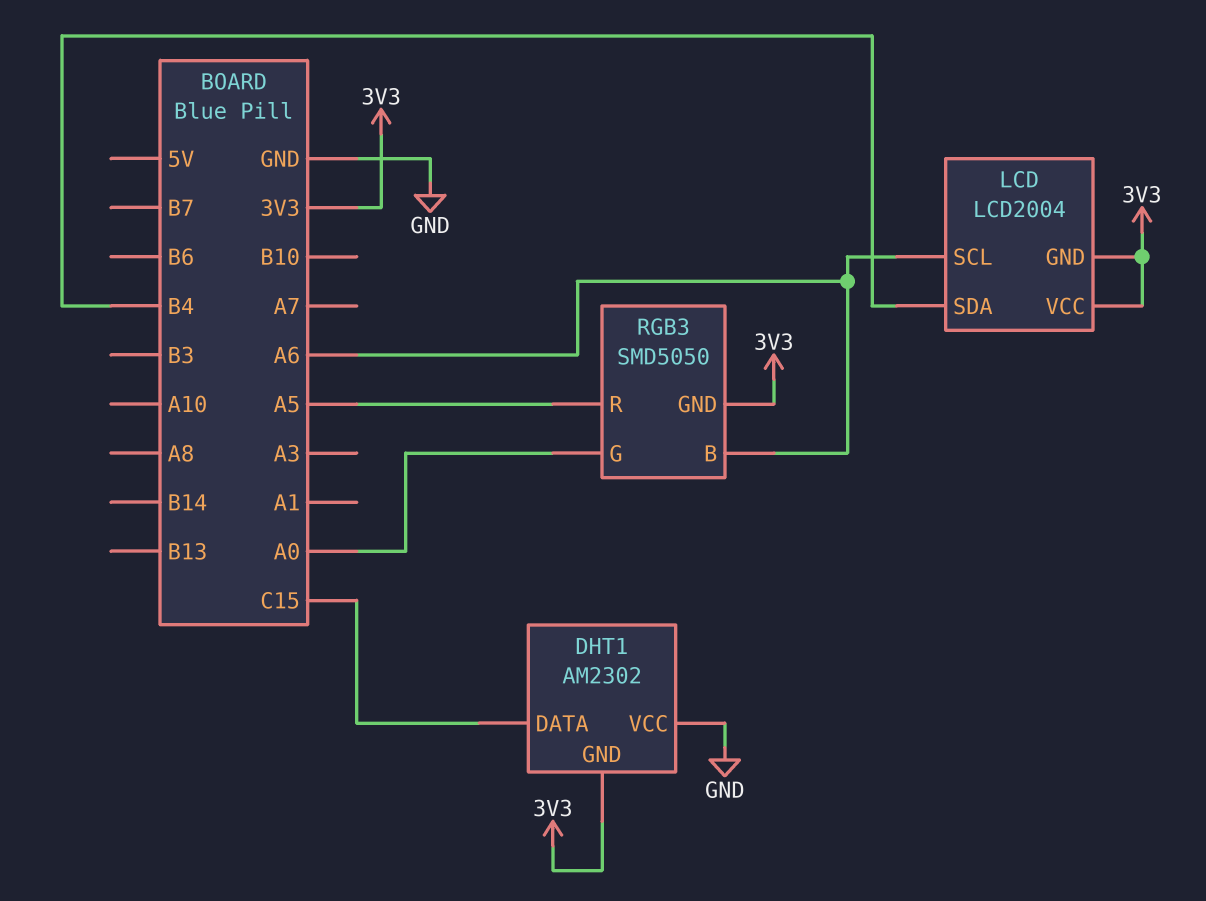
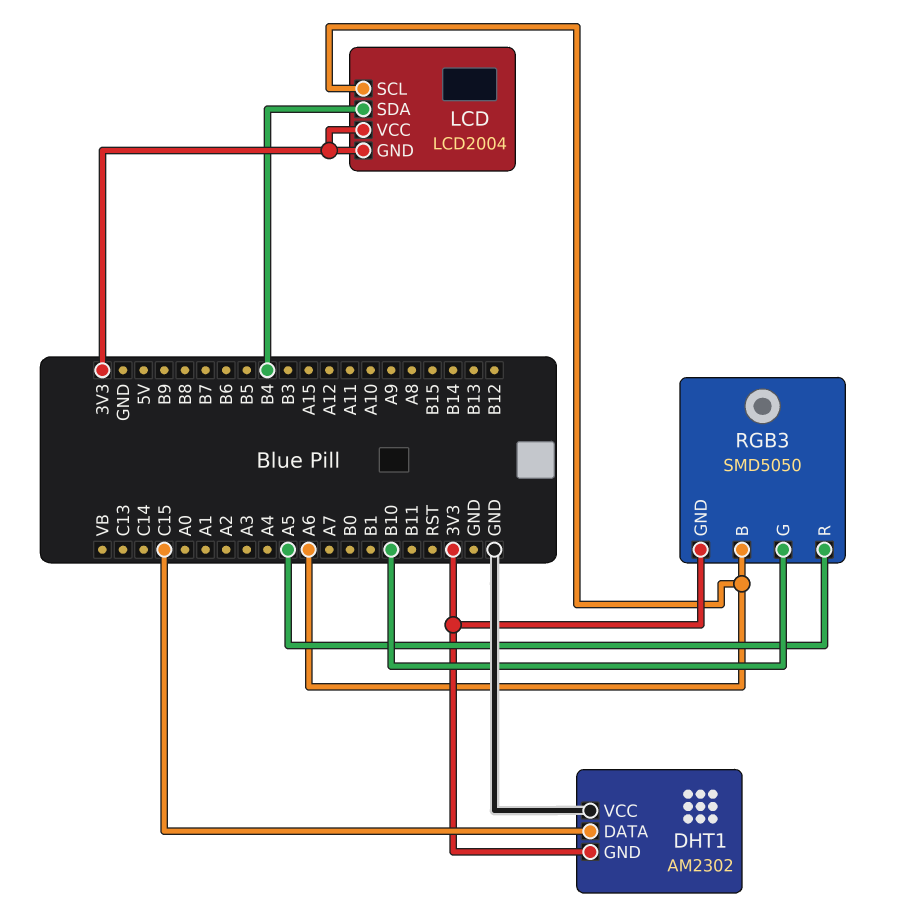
RGB3 pin G: A0 -> B10

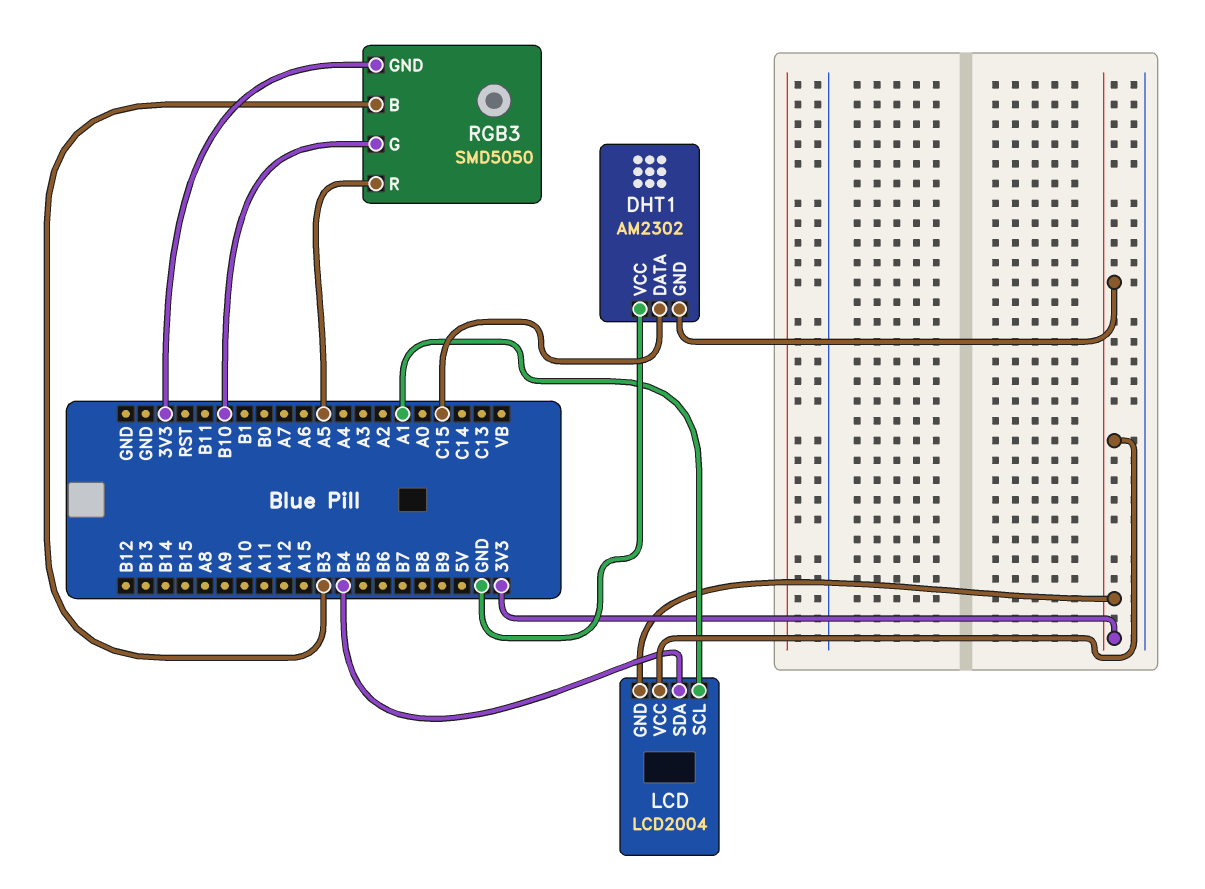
LCD pin SCL: A6 -> A1
RGB3 pin B: A6 -> B3

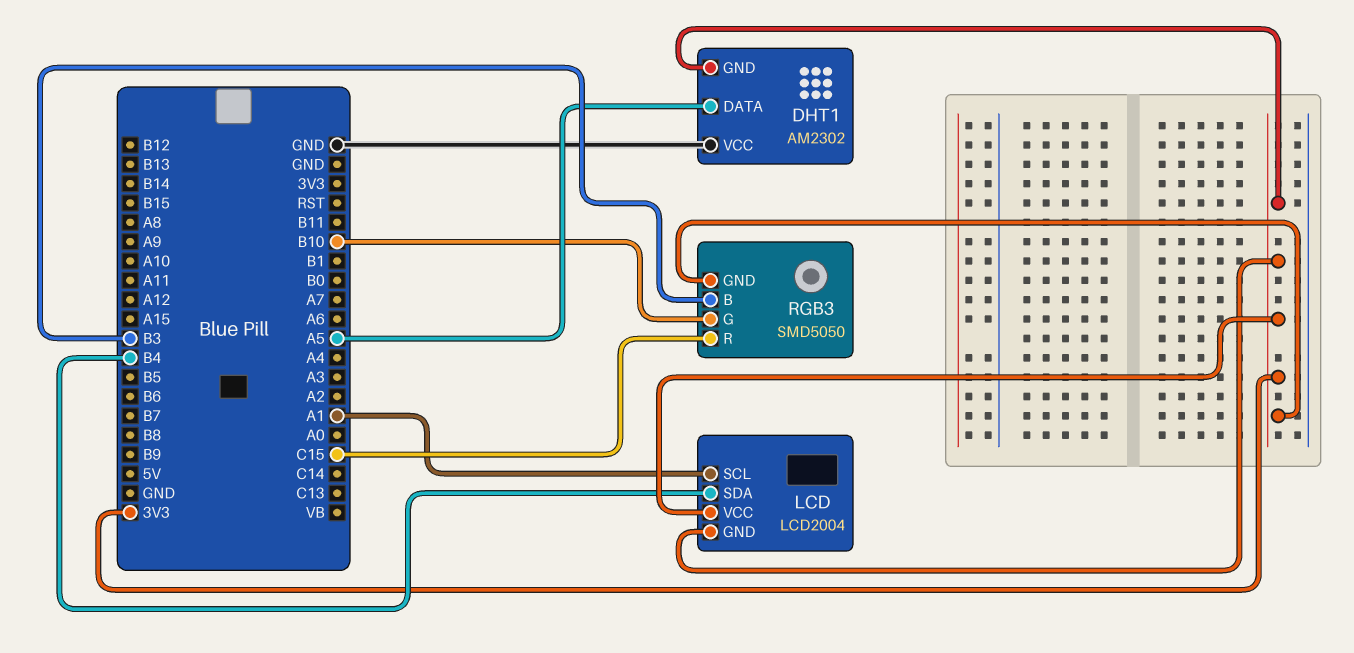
DHT1 pin DATA: C15 -> A5
RGB3 pin R: A5 -> C15

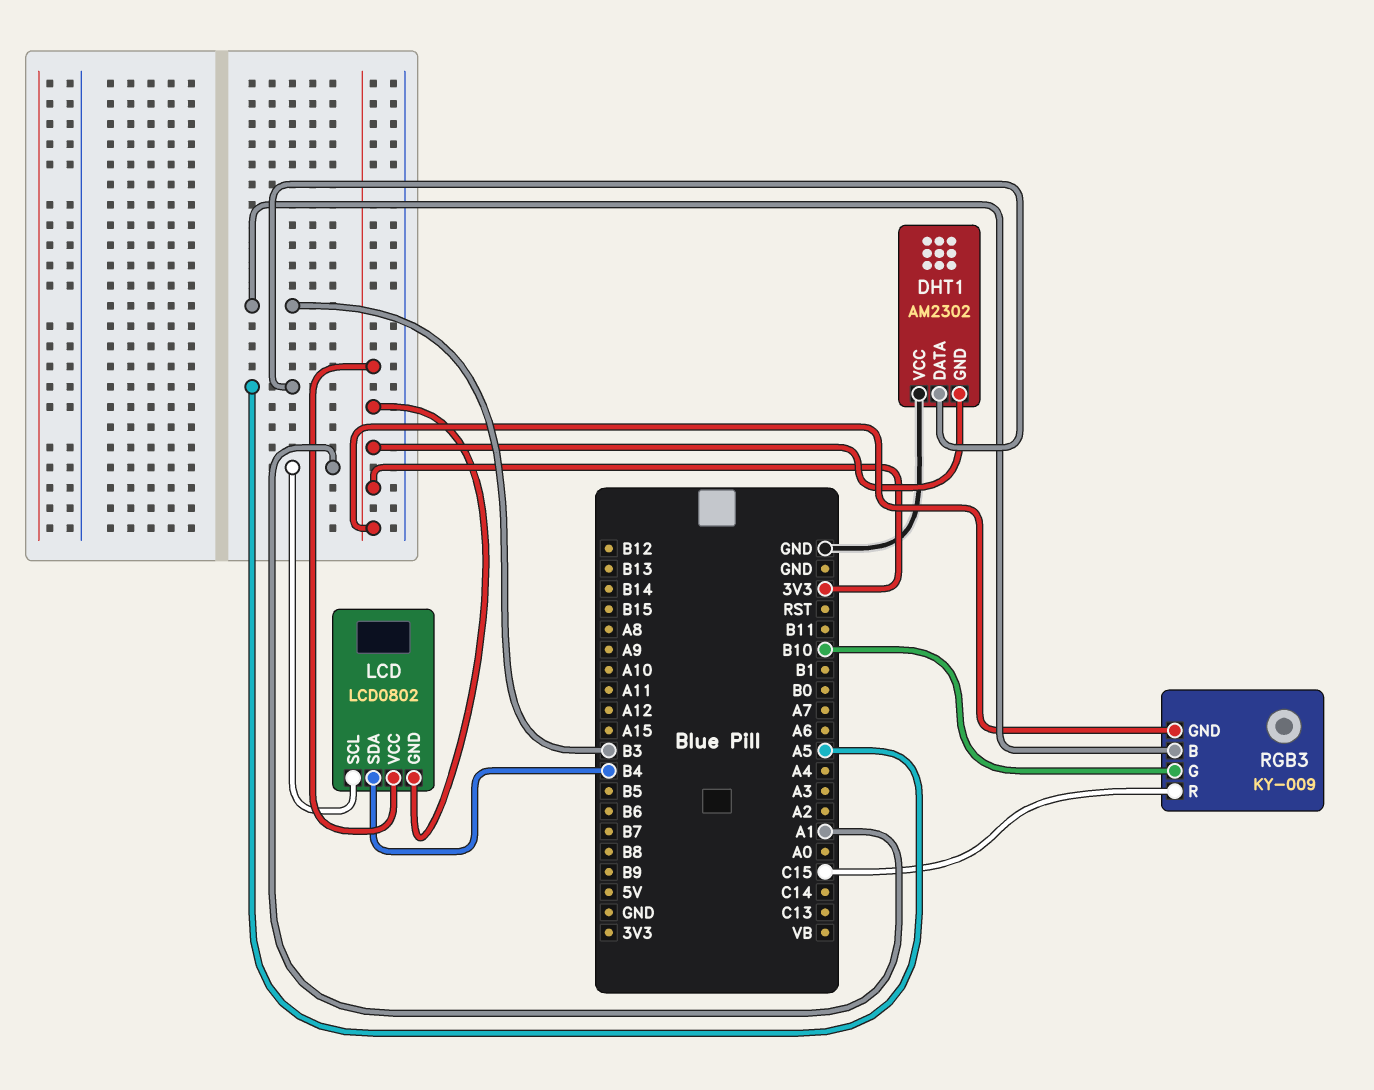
LCD: LCD2004 -> LCD0802
RGB3: SMD5050 -> KY-009

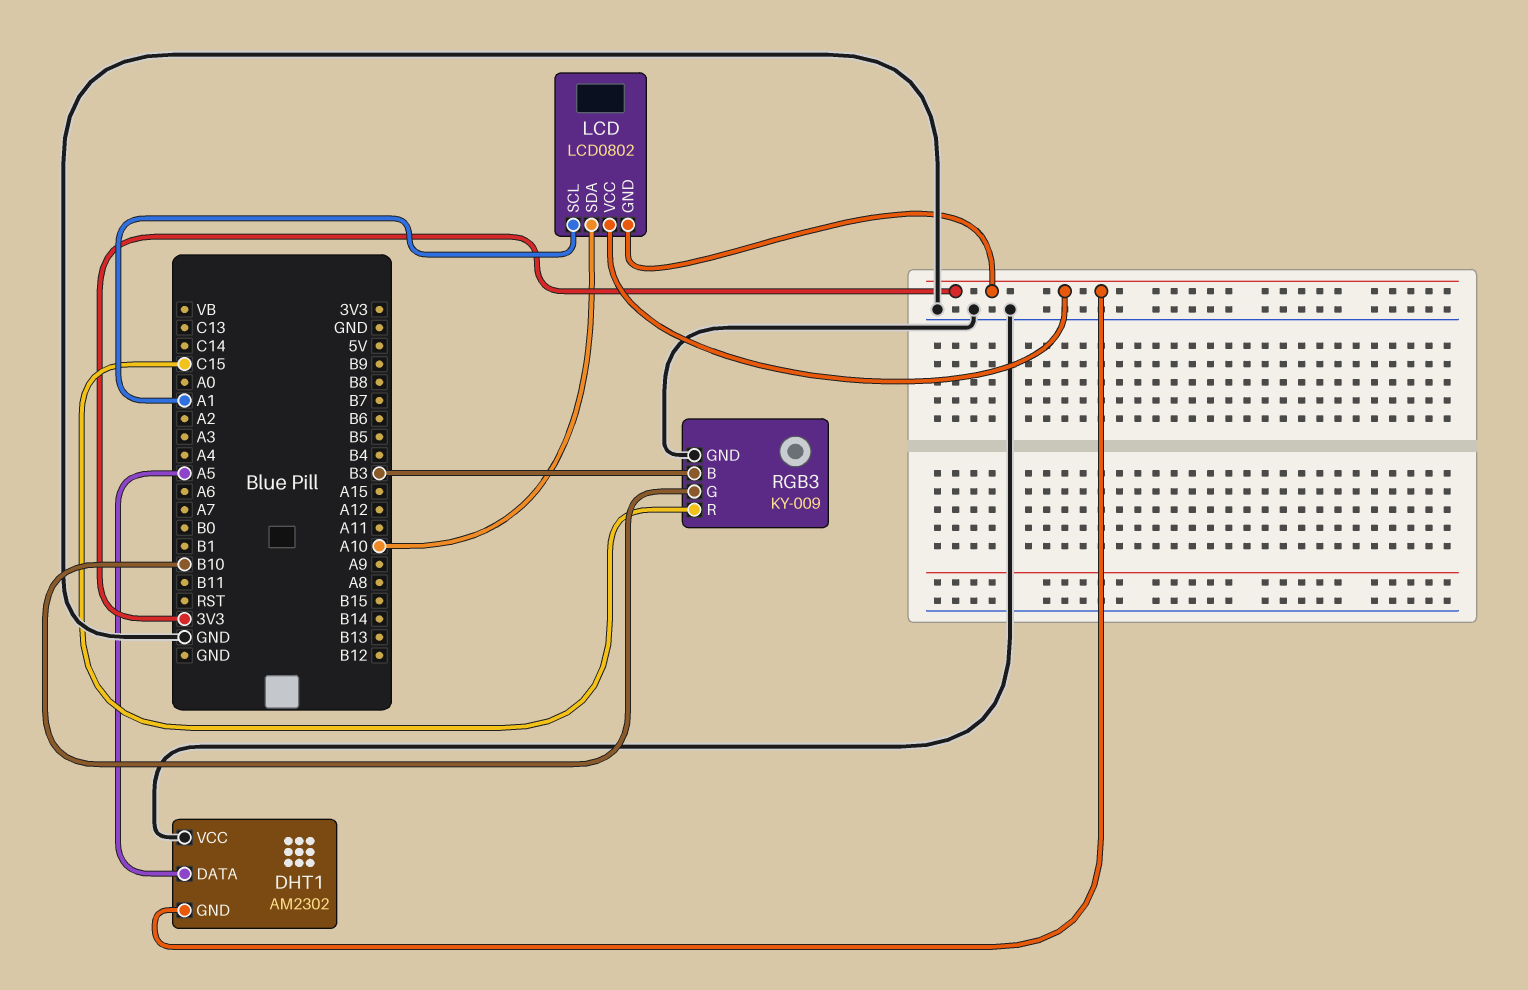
LCD pin SDA: B4 -> A10
RGB3 pin GND: 3V3 -> GND

